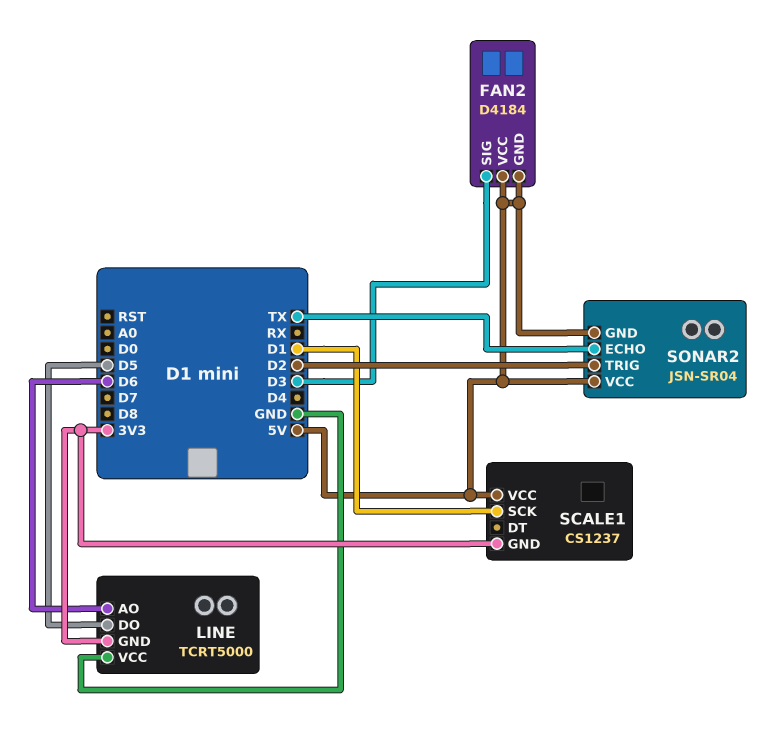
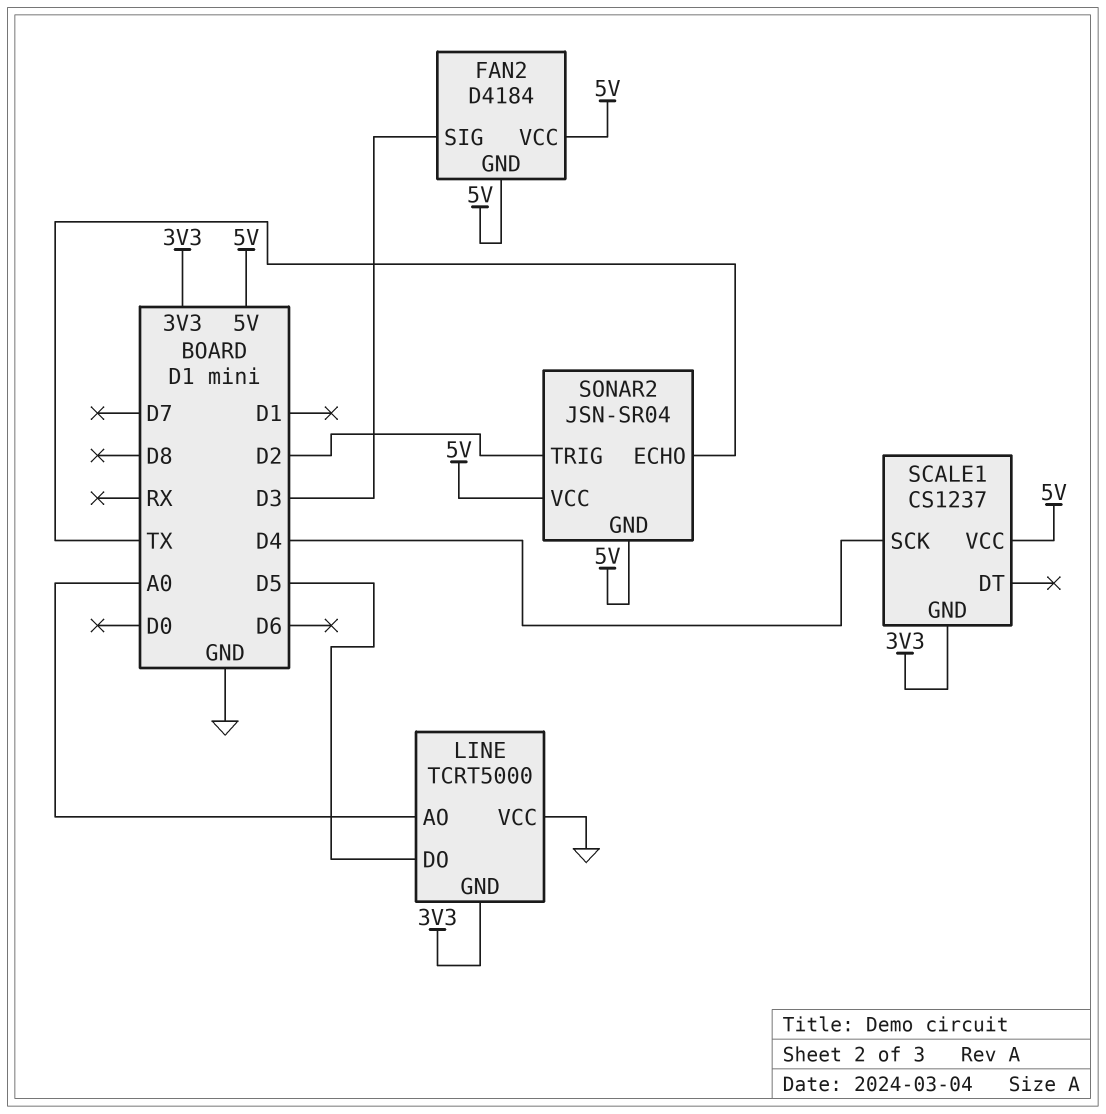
LINE pin AO: D6 -> A0
SCALE1 pin SCK: D1 -> D4

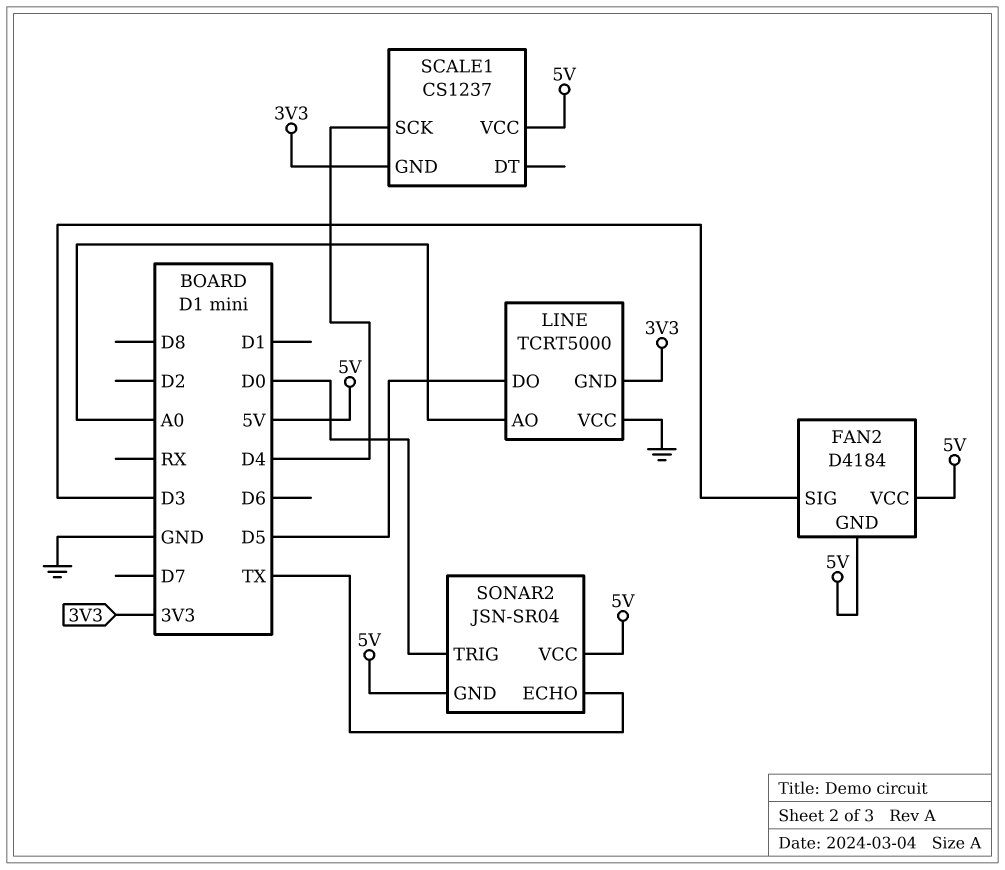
SONAR2 pin TRIG: D2 -> D0

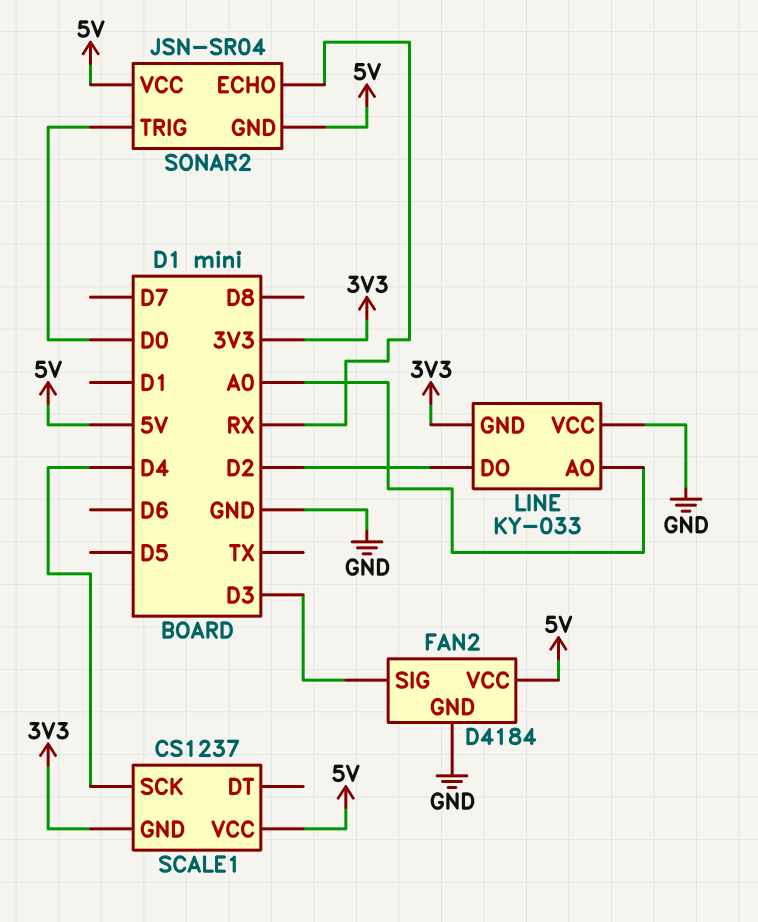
FAN2 pin GND: 5V -> GND
LINE: TCRT5000 -> KY-033
LINE pin DO: D5 -> D2
SONAR2 pin ECHO: TX -> RX

